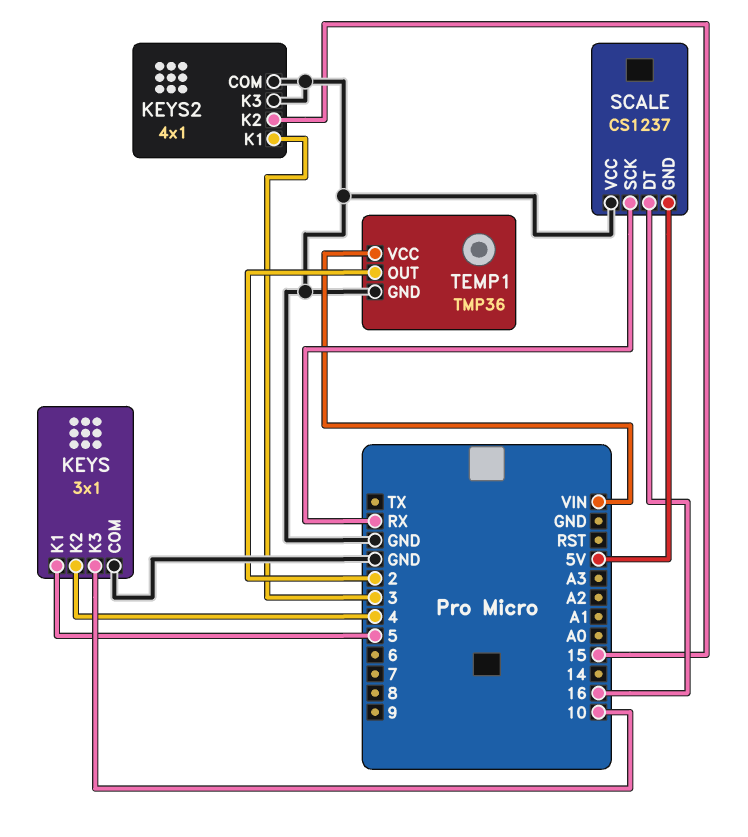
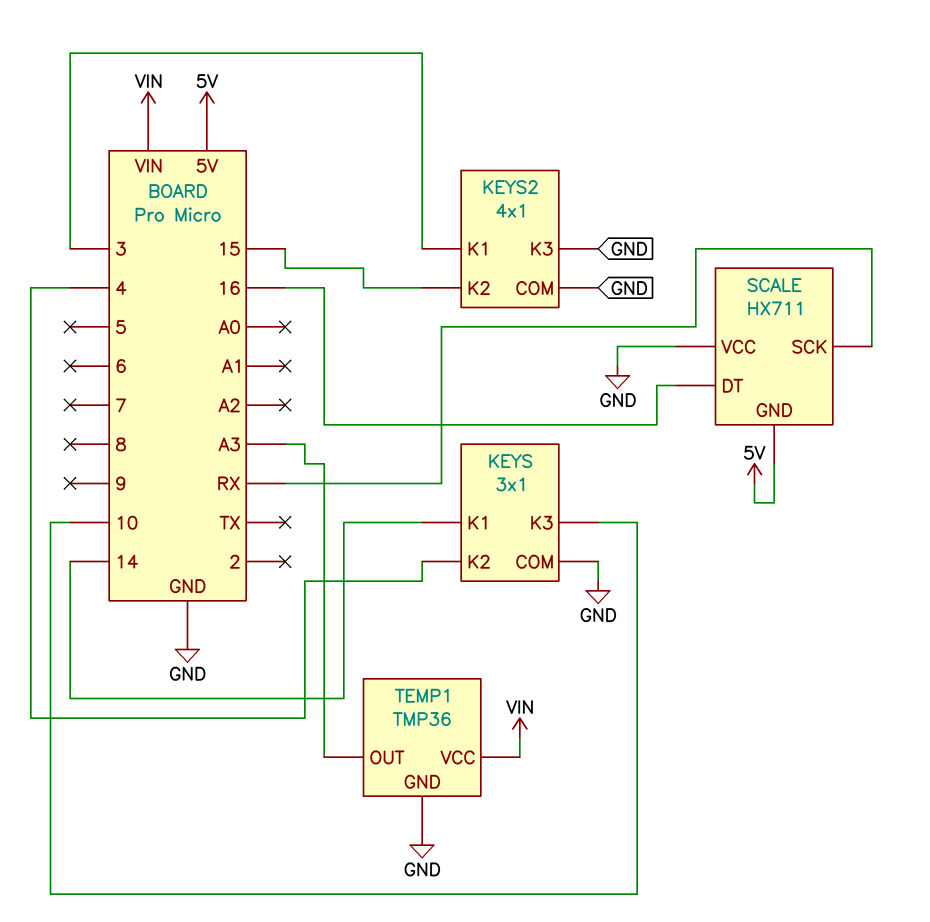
KEYS pin K1: 5 -> 14
SCALE: CS1237 -> HX711
TEMP1 pin OUT: 2 -> A3

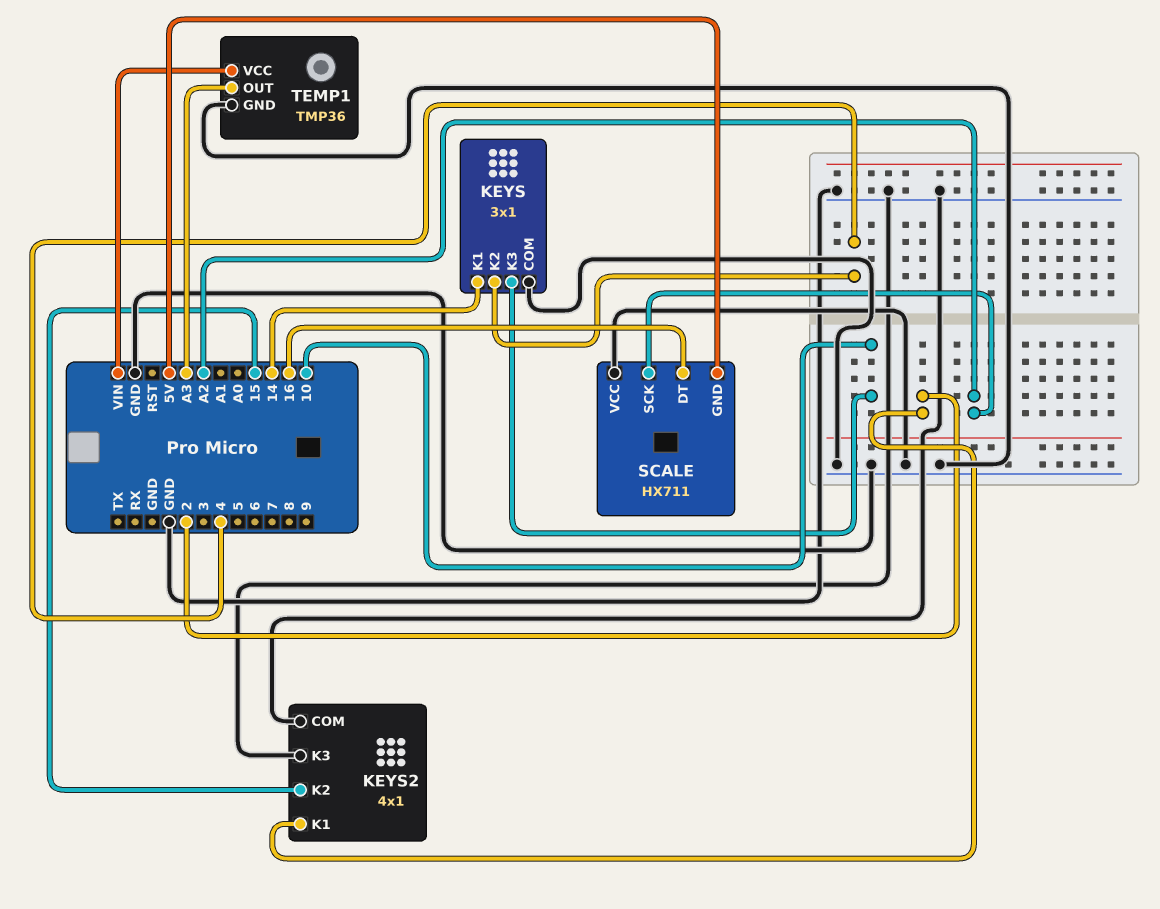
KEYS2 pin K1: 3 -> 2
SCALE pin SCK: RX -> A2

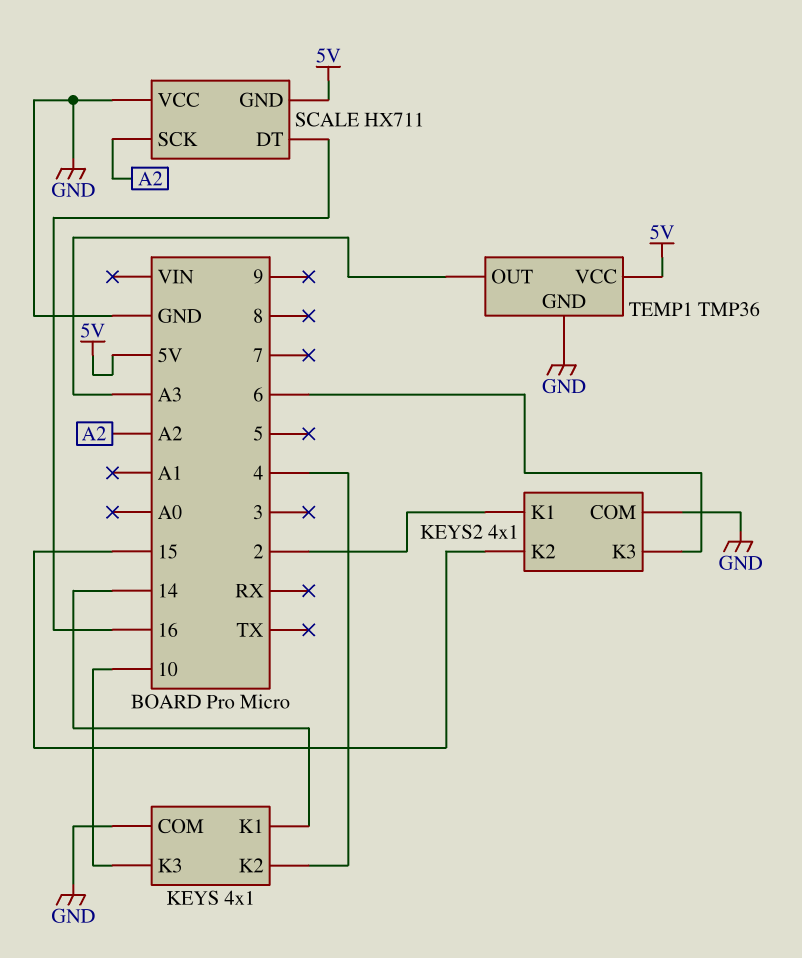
KEYS: 3x1 -> 4x1
KEYS2 pin K3: GND -> 6
TEMP1 pin VCC: VIN -> 5V

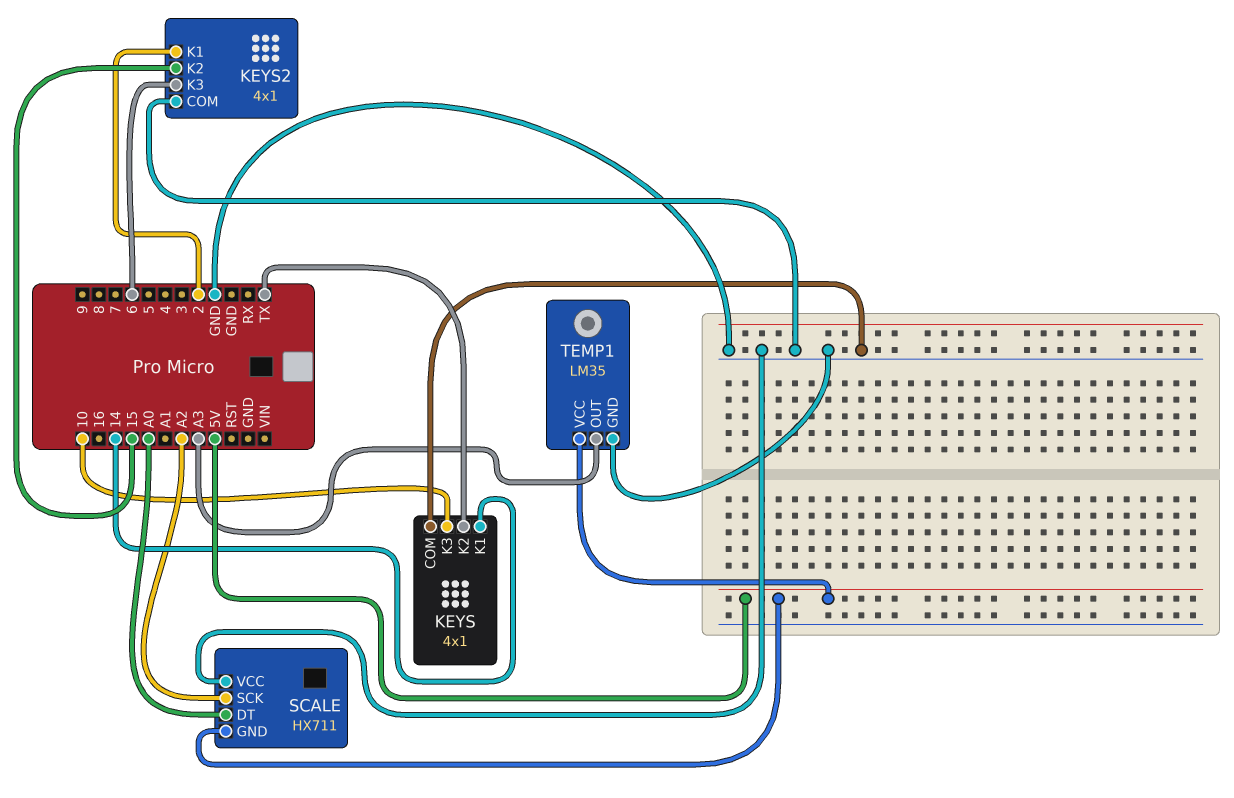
KEYS pin K2: 4 -> TX
SCALE pin DT: 16 -> A0
TEMP1: TMP36 -> LM35

